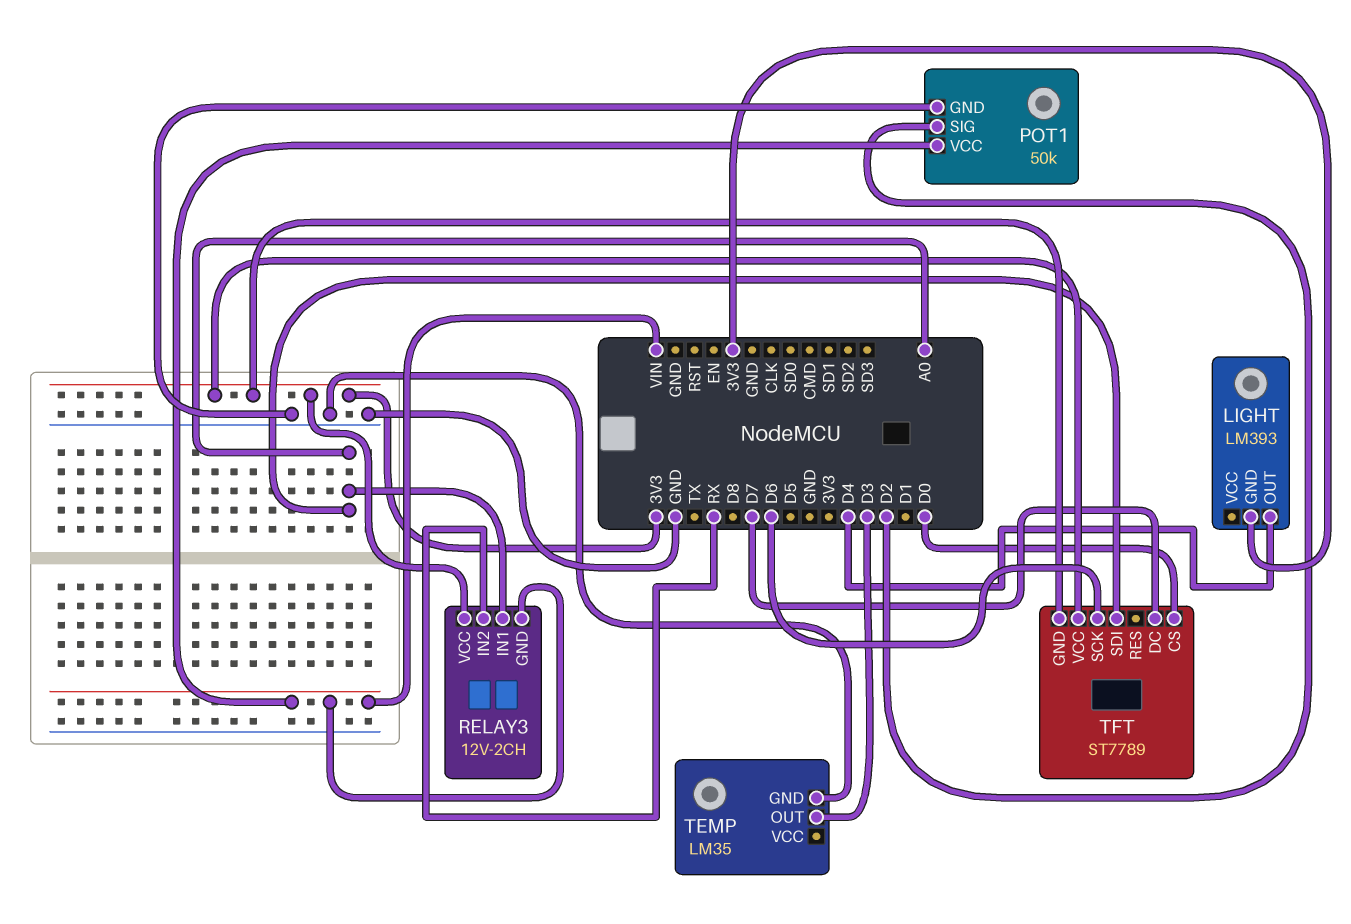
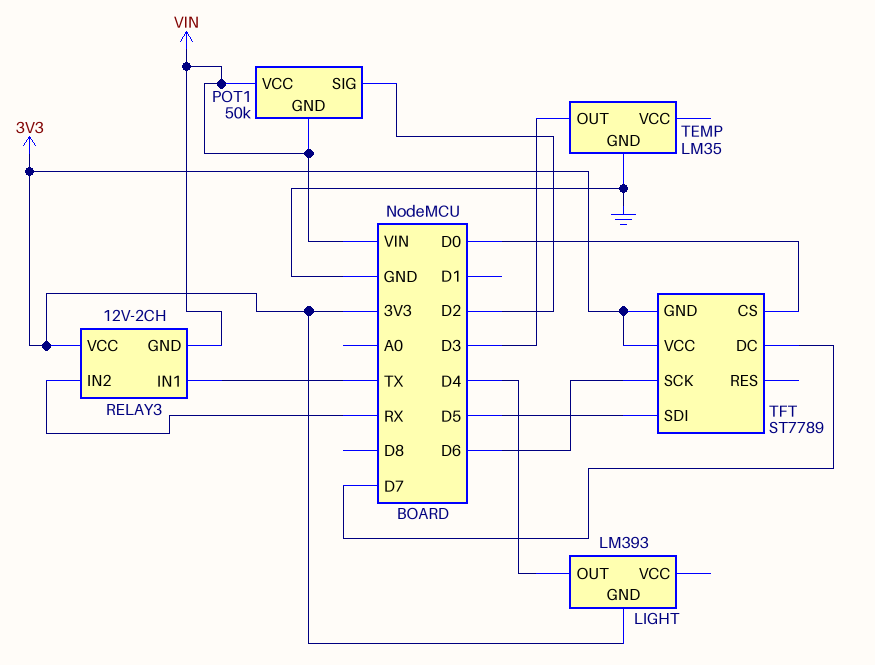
POT1 pin GND: GND -> VIN
RELAY3 pin IN1: A0 -> TX
TFT pin SDI: A0 -> D5

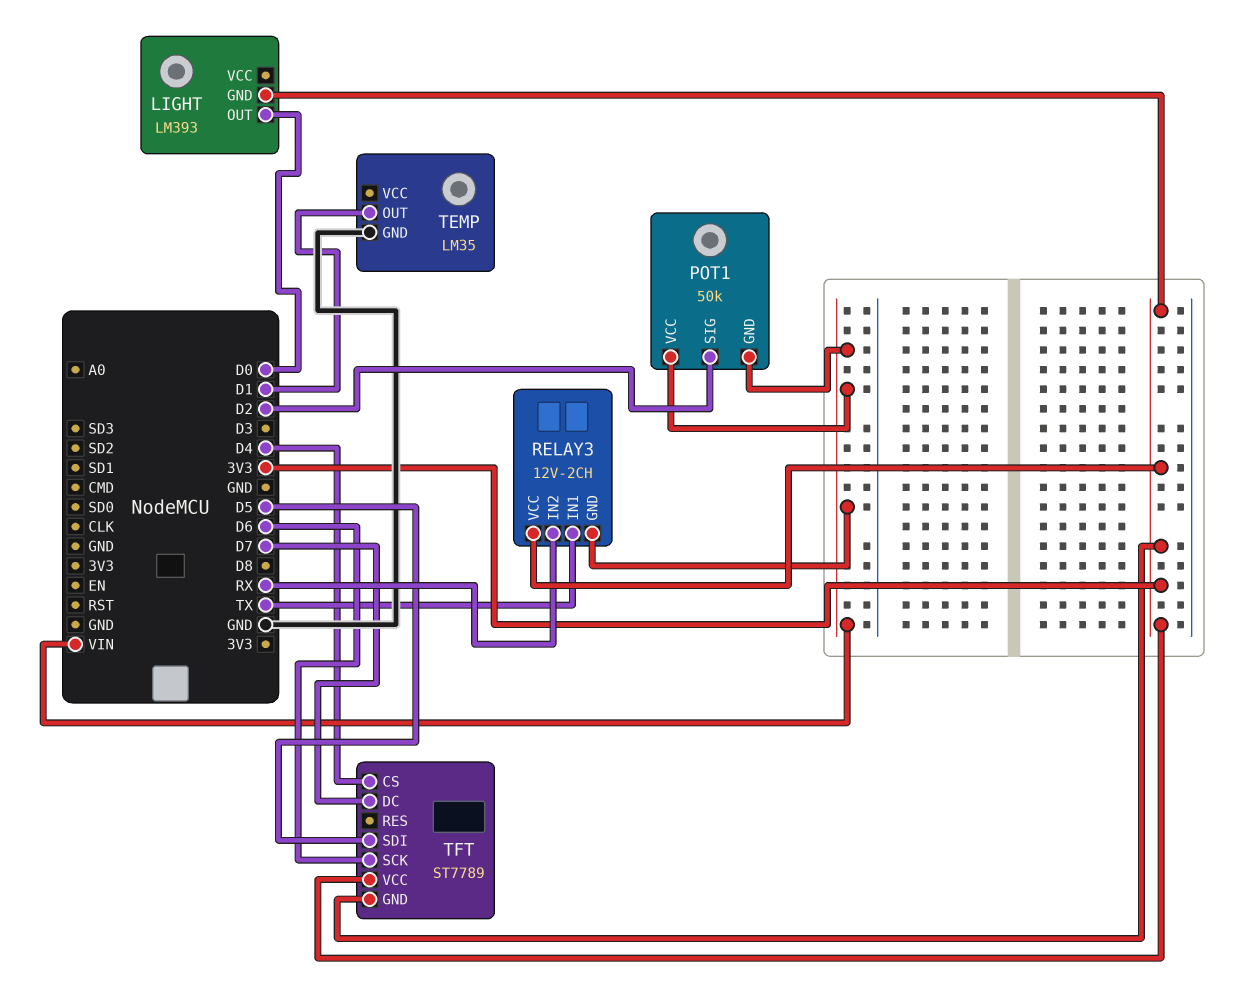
LIGHT pin OUT: D4 -> D0
TEMP pin OUT: D3 -> D1
TFT pin CS: D0 -> D4

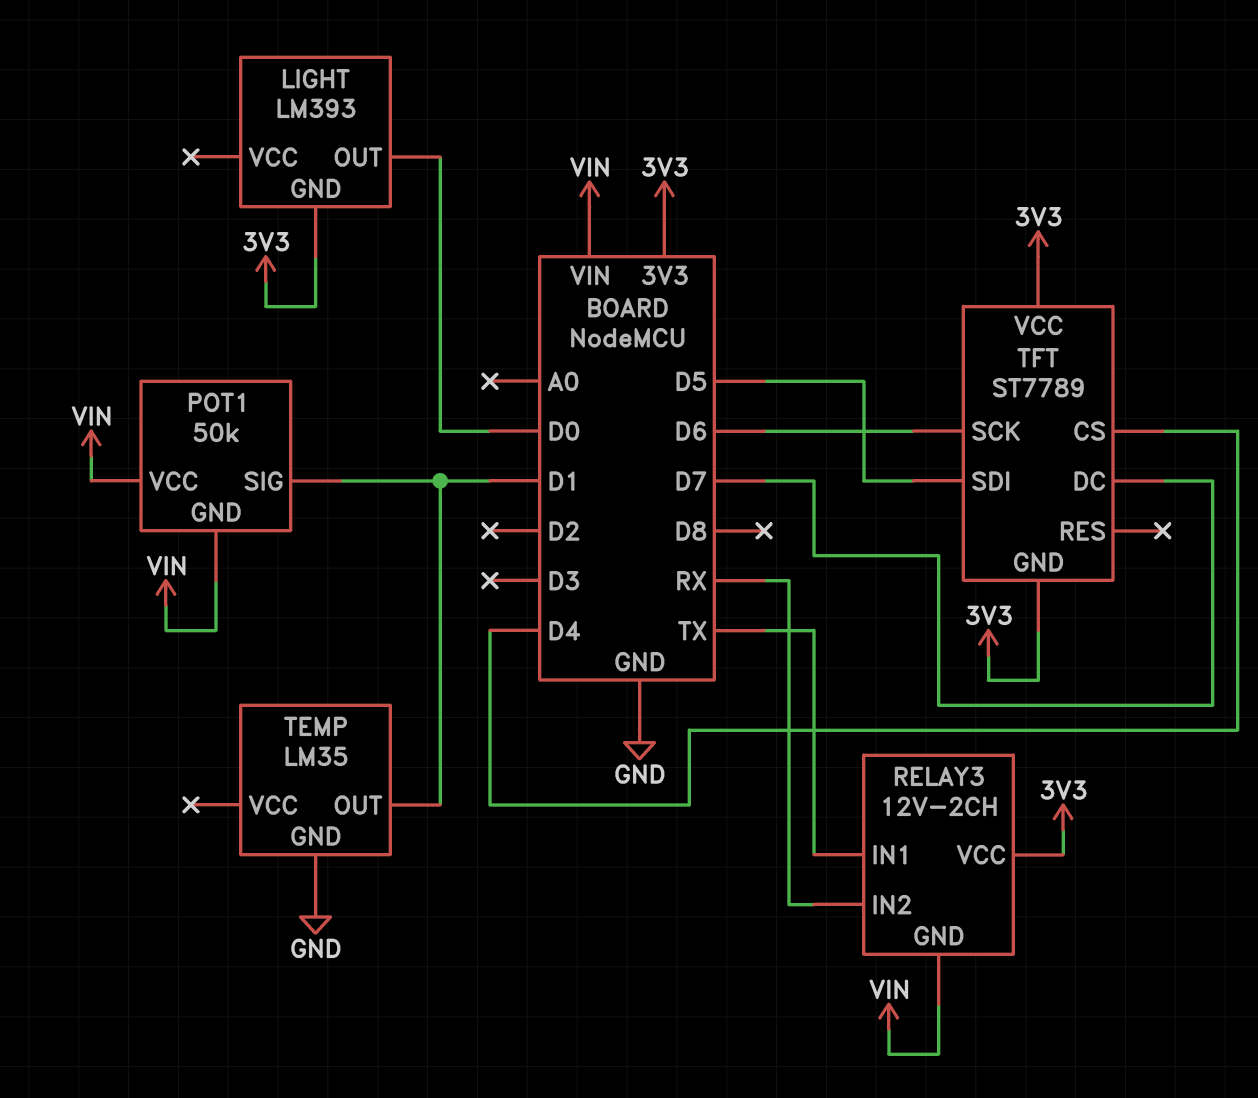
POT1 pin SIG: D2 -> D1

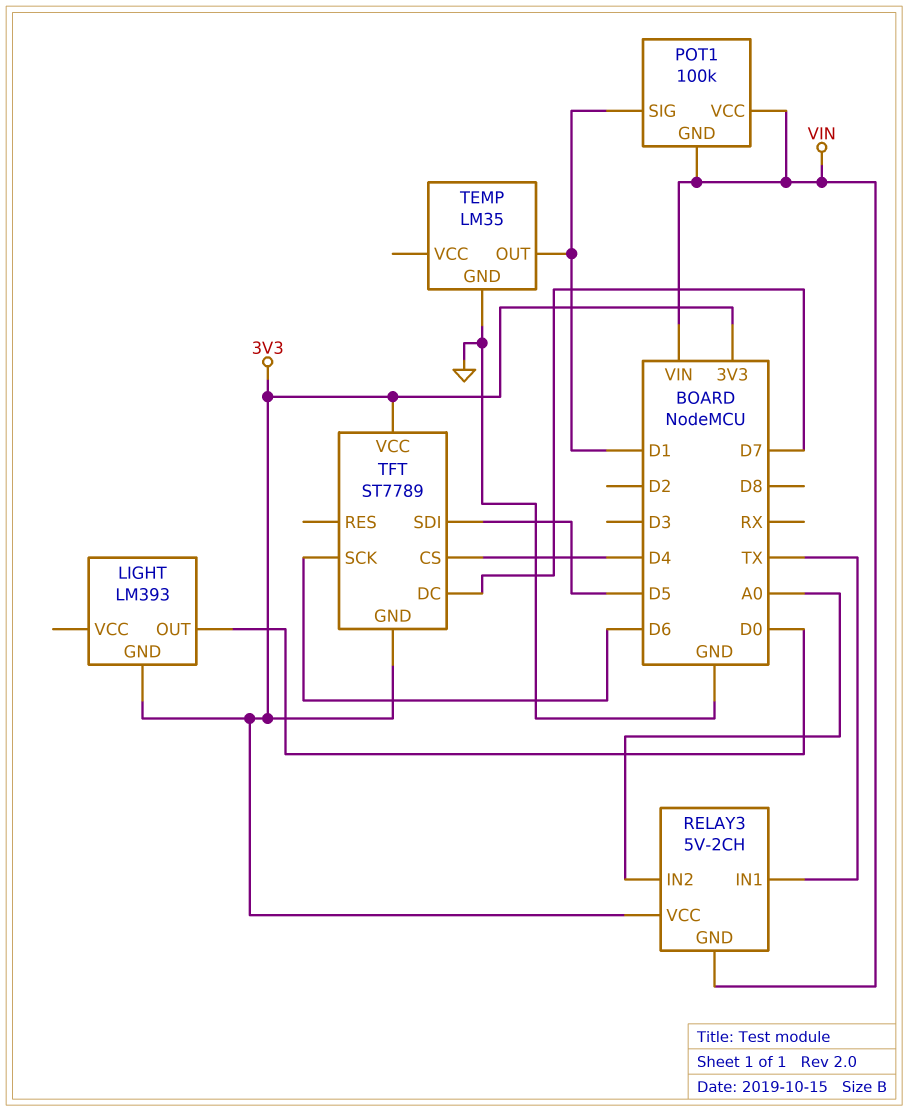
POT1: 50k -> 100k
RELAY3: 12V-2CH -> 5V-2CH
RELAY3 pin IN2: RX -> A0

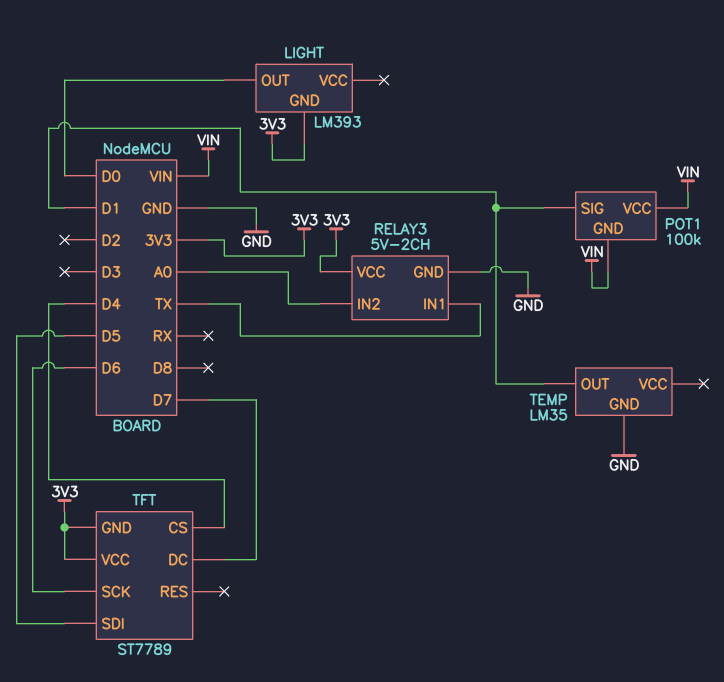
RELAY3 pin GND: VIN -> GND

